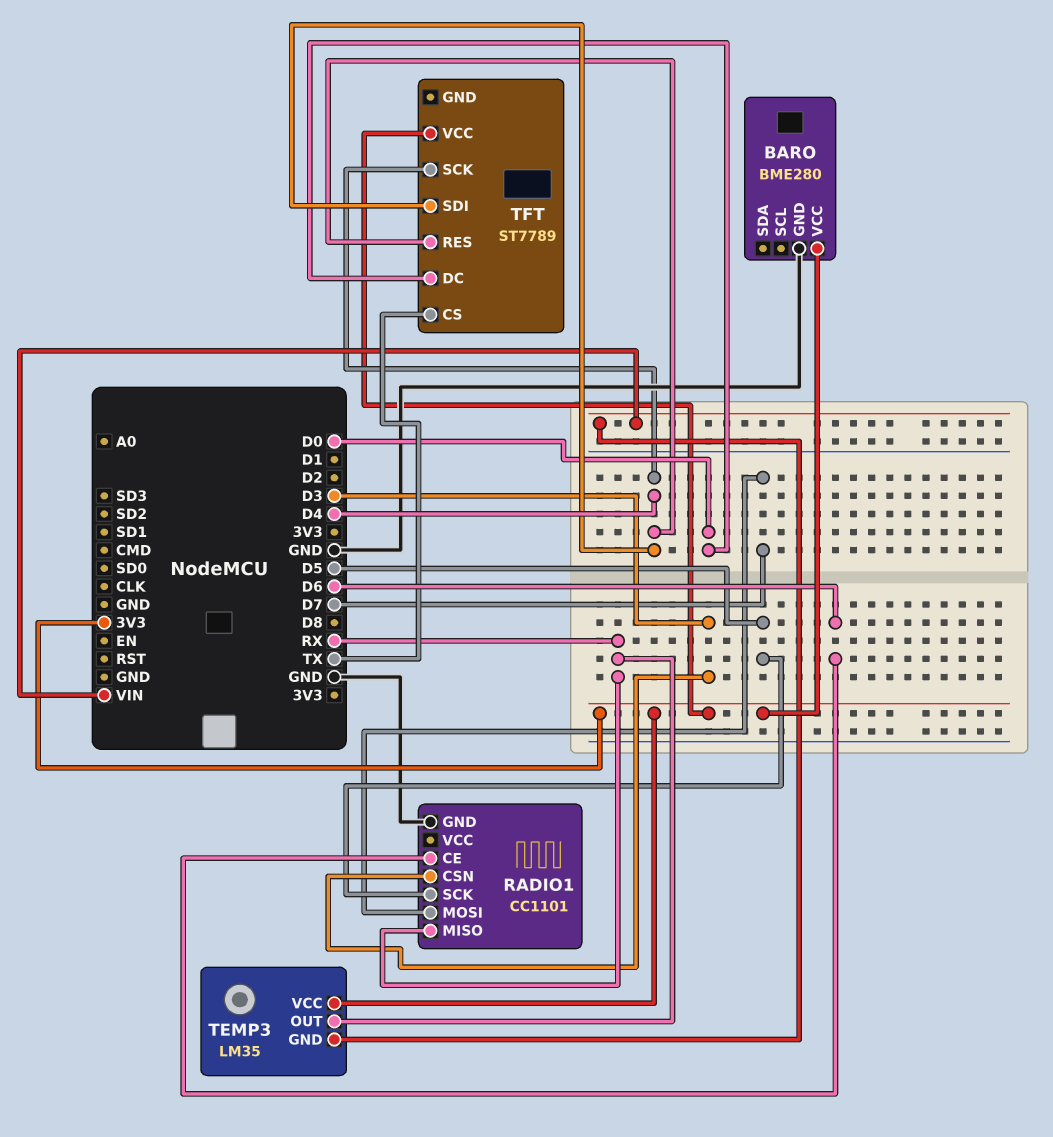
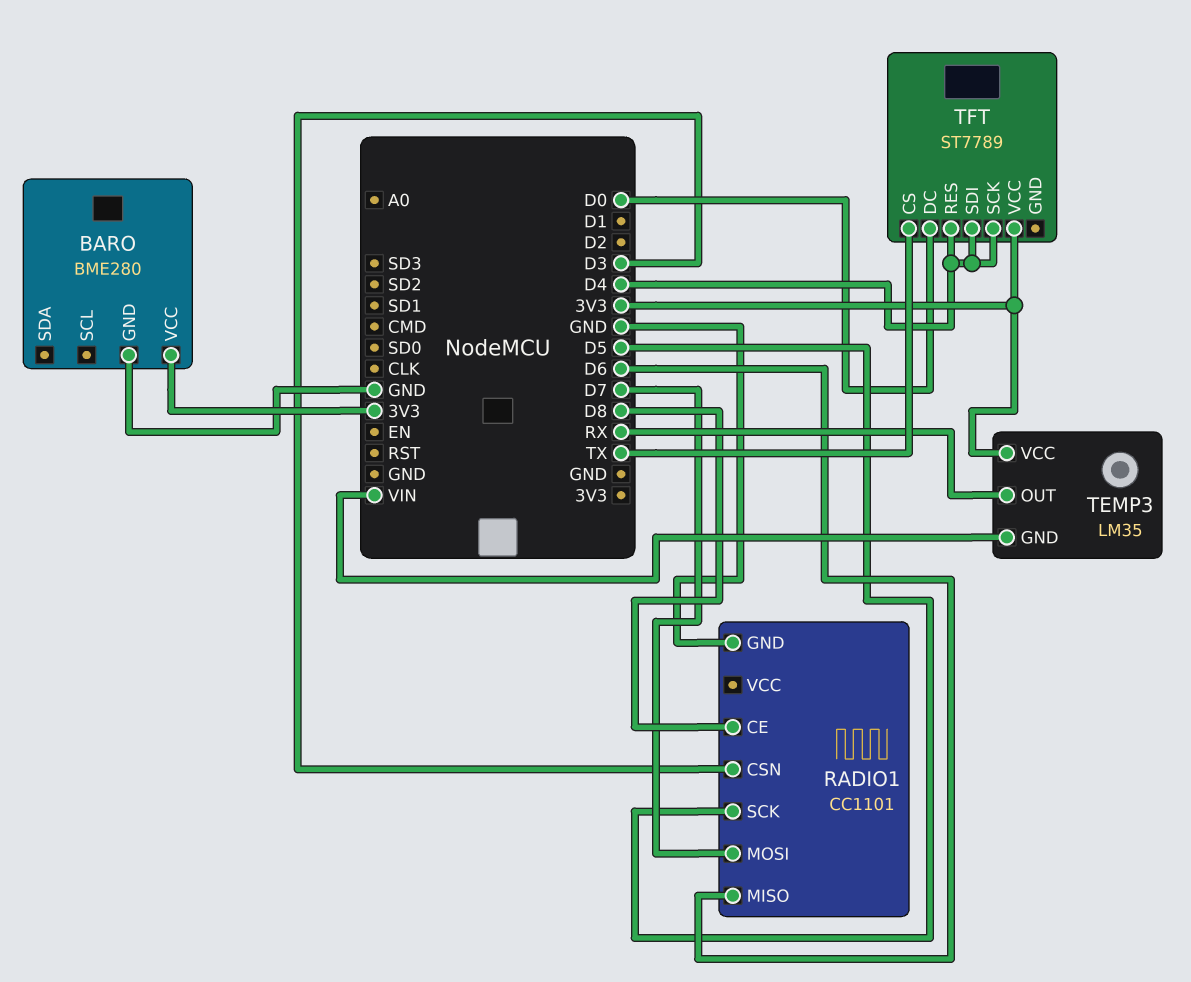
RADIO1 pin CE: D6 -> D8
RADIO1 pin MISO: RX -> D6

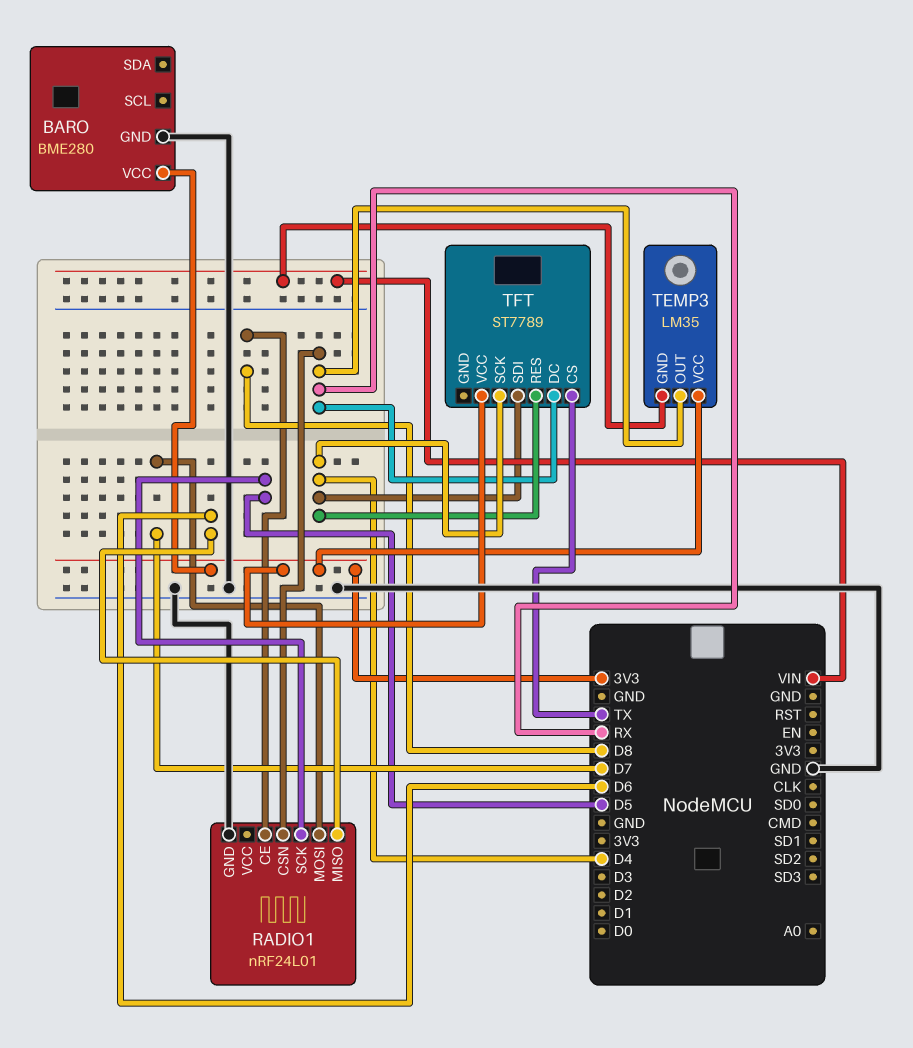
RADIO1: CC1101 -> nRF24L01
RADIO1 pin CSN: D3 -> RX
TFT pin DC: D0 -> RX

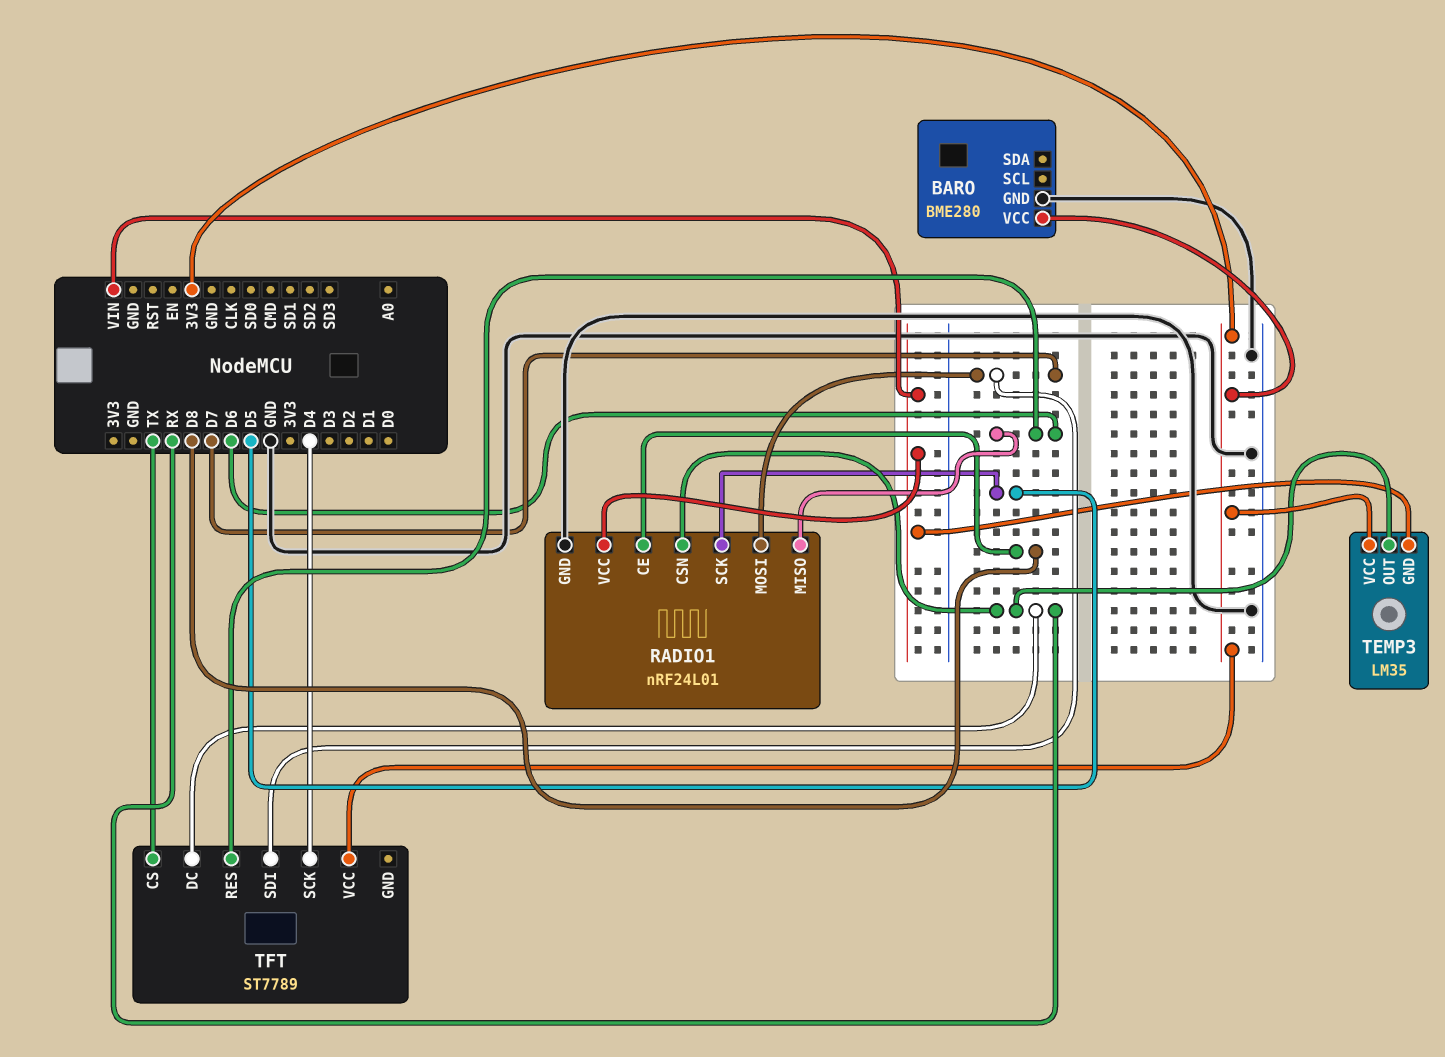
RADIO1 pin VCC: none -> VIN
TFT pin RES: D4 -> D6
TFT pin SDI: D4 -> D7

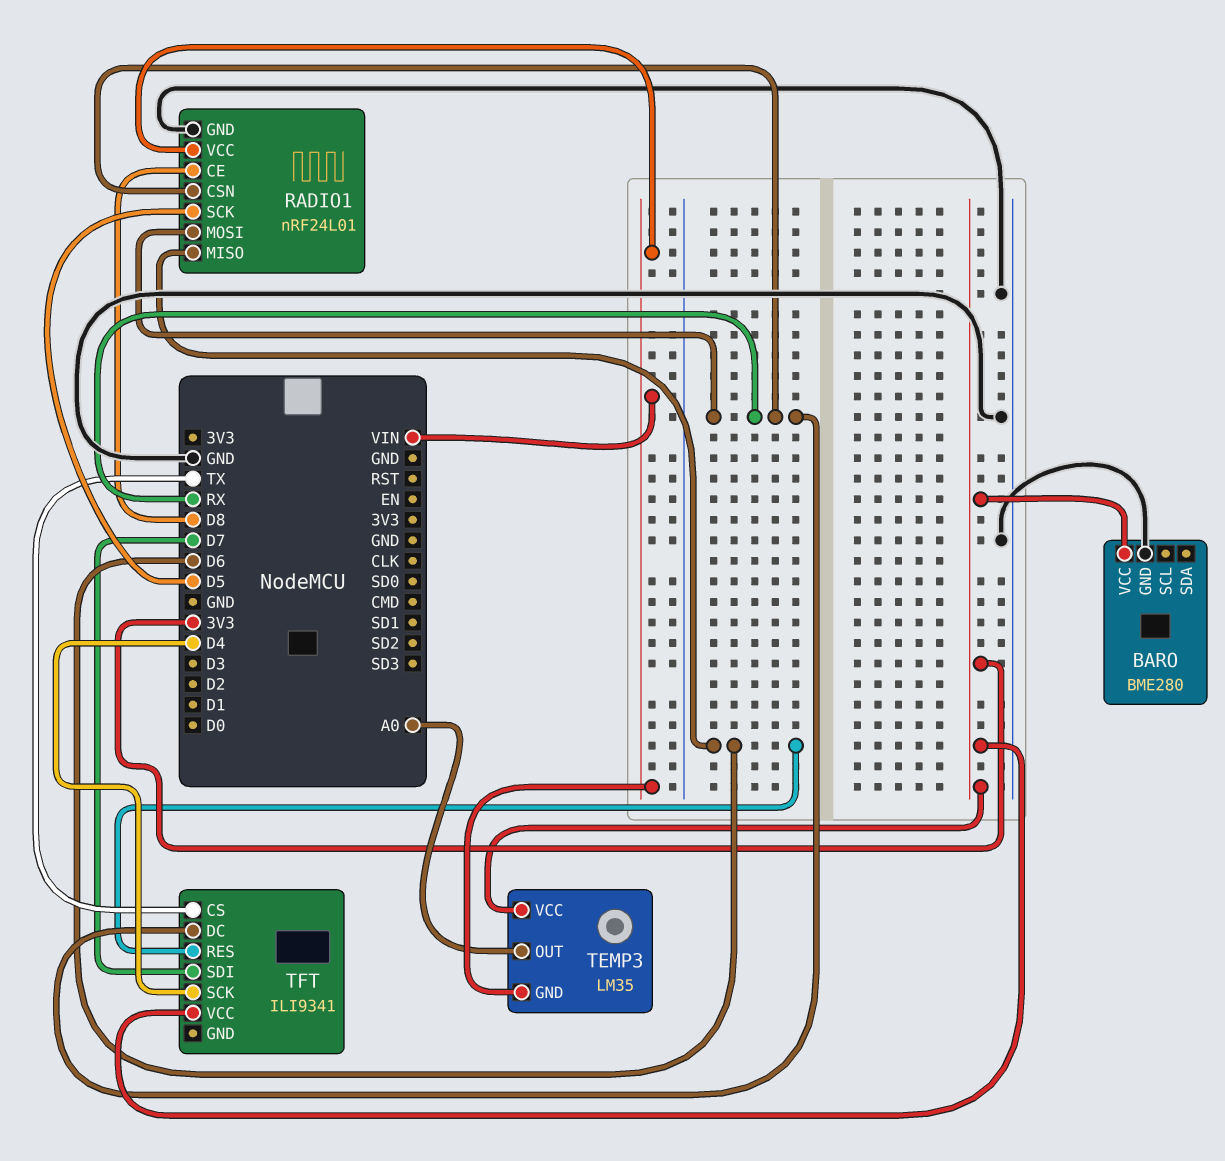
RADIO1 pin MOSI: D7 -> RX
TEMP3 pin OUT: RX -> A0
TFT: ST7789 -> ILI9341

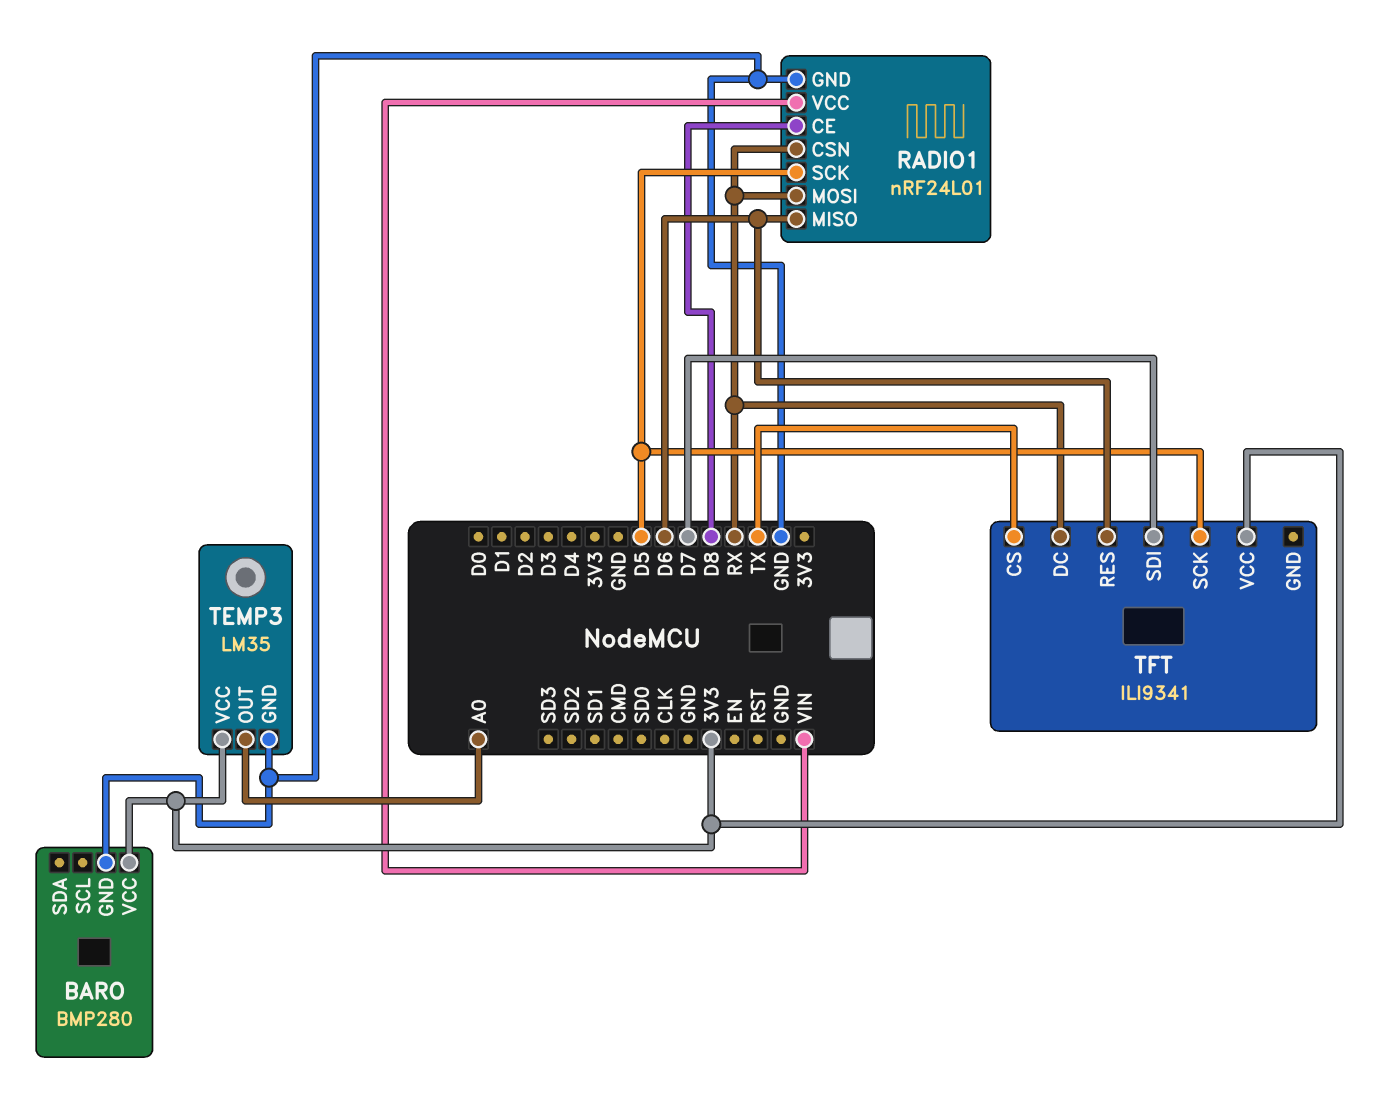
BARO: BME280 -> BMP280
TEMP3 pin GND: VIN -> GND
TFT pin SCK: D4 -> D5

